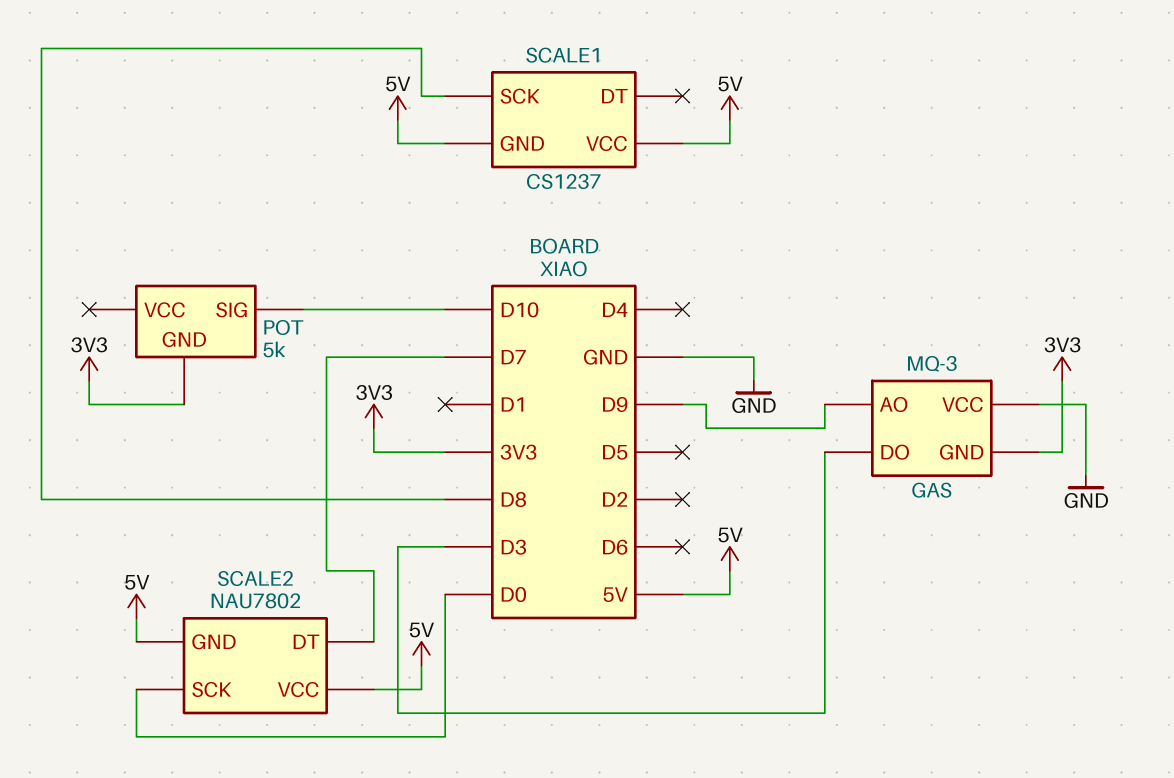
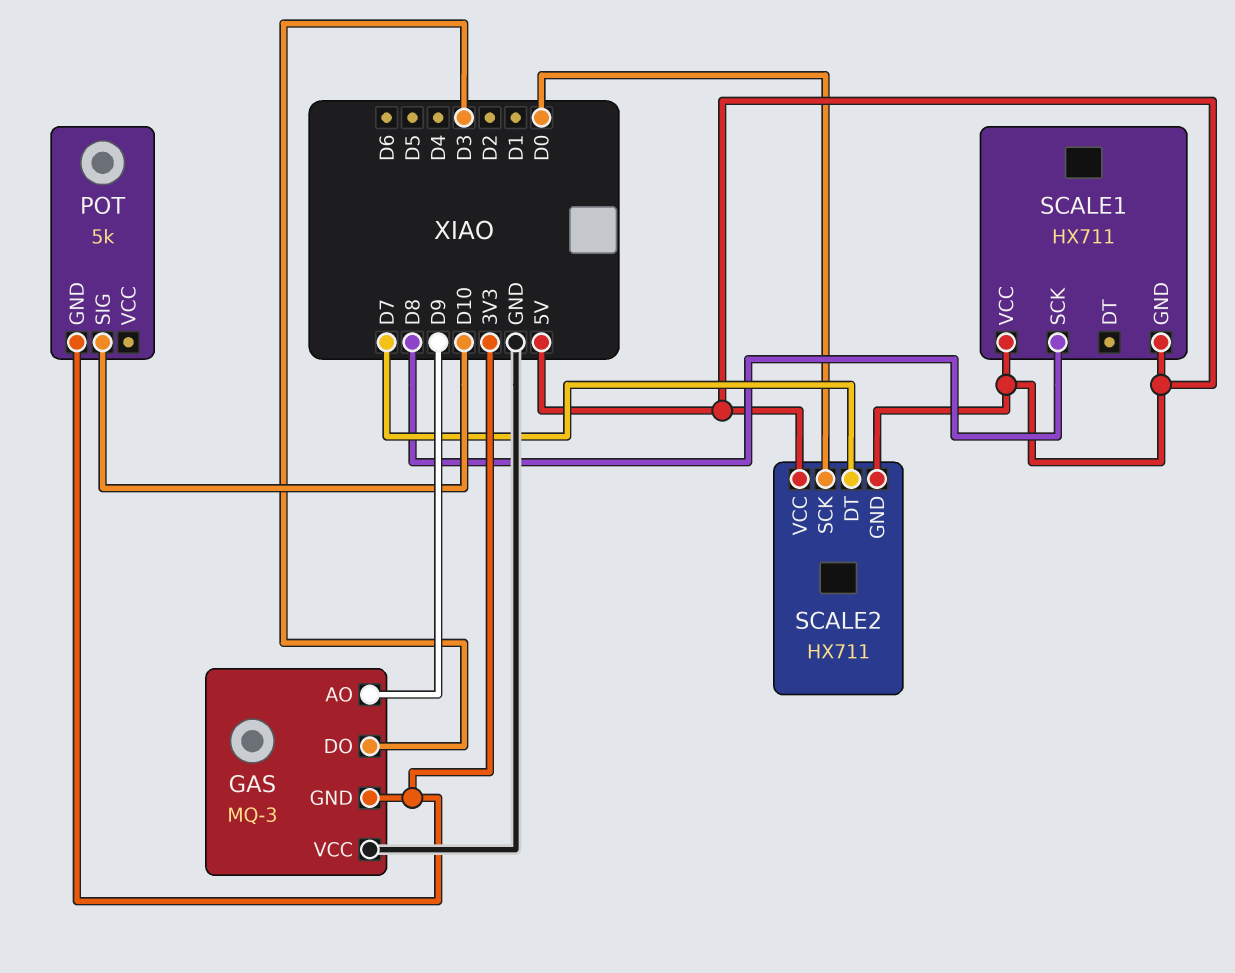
SCALE1: CS1237 -> HX711
SCALE2: NAU7802 -> HX711

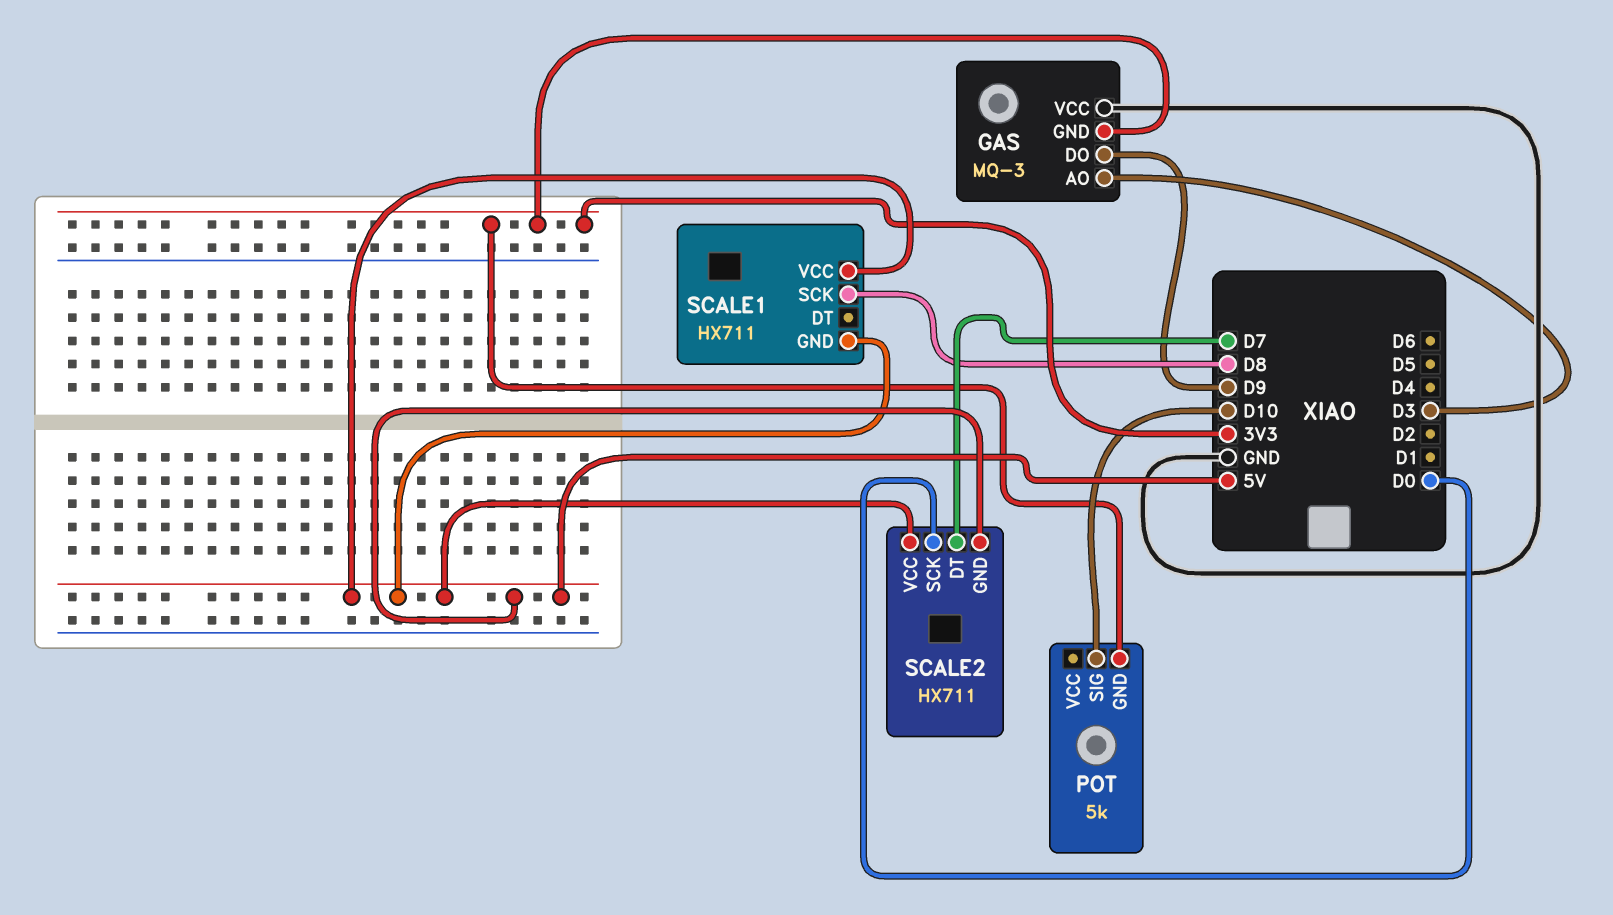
GAS pin AO: D9 -> D3
GAS pin DO: D3 -> D9

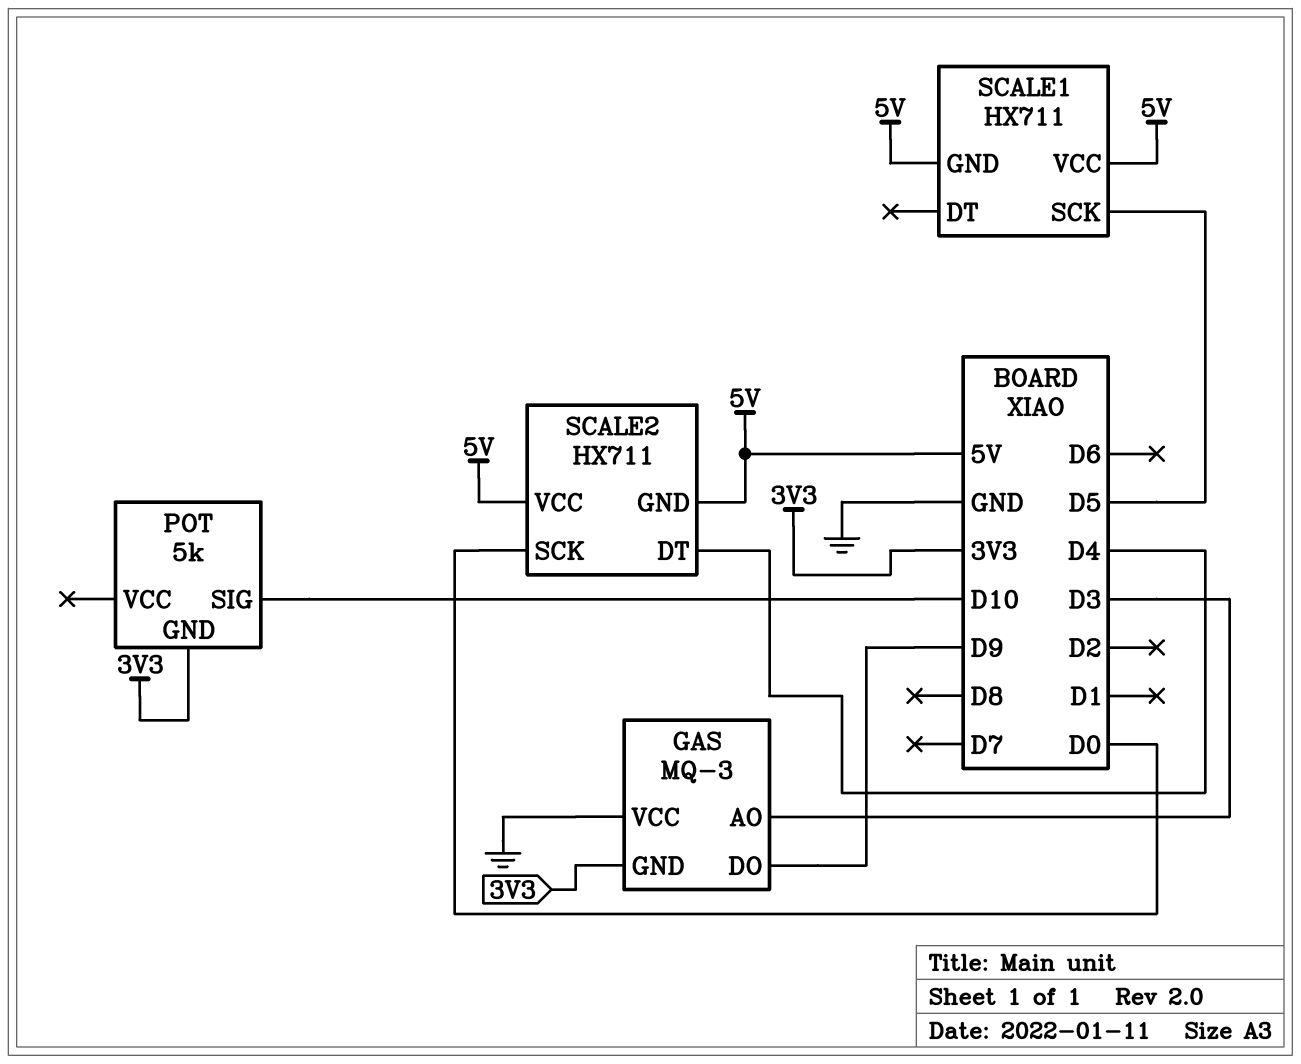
SCALE1 pin SCK: D8 -> D5
SCALE2 pin DT: D7 -> D4

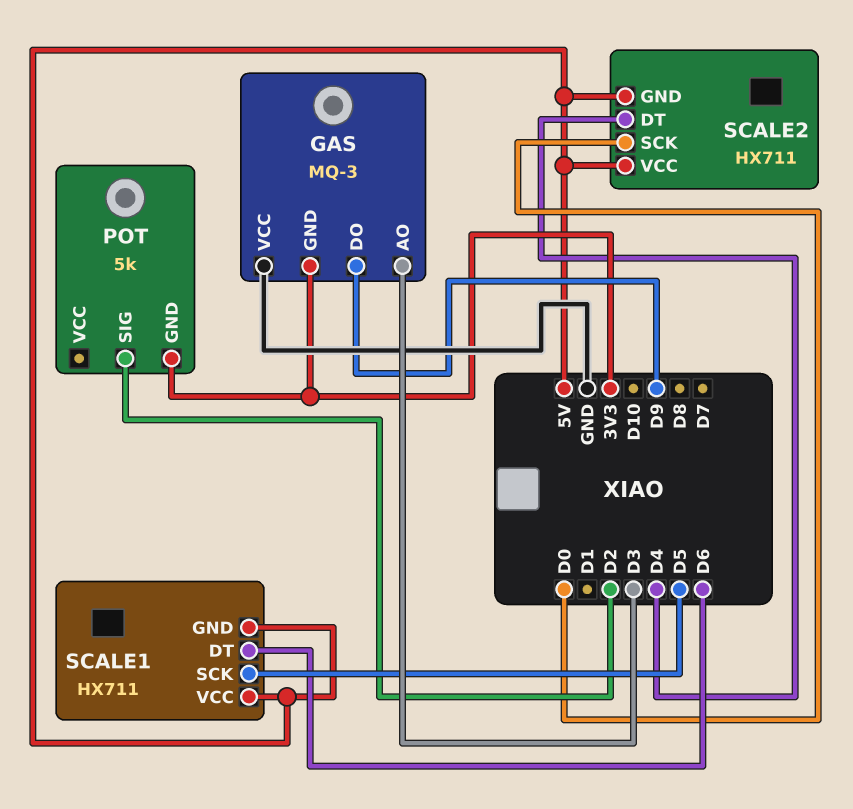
POT pin SIG: D10 -> D2
SCALE1 pin DT: none -> D6

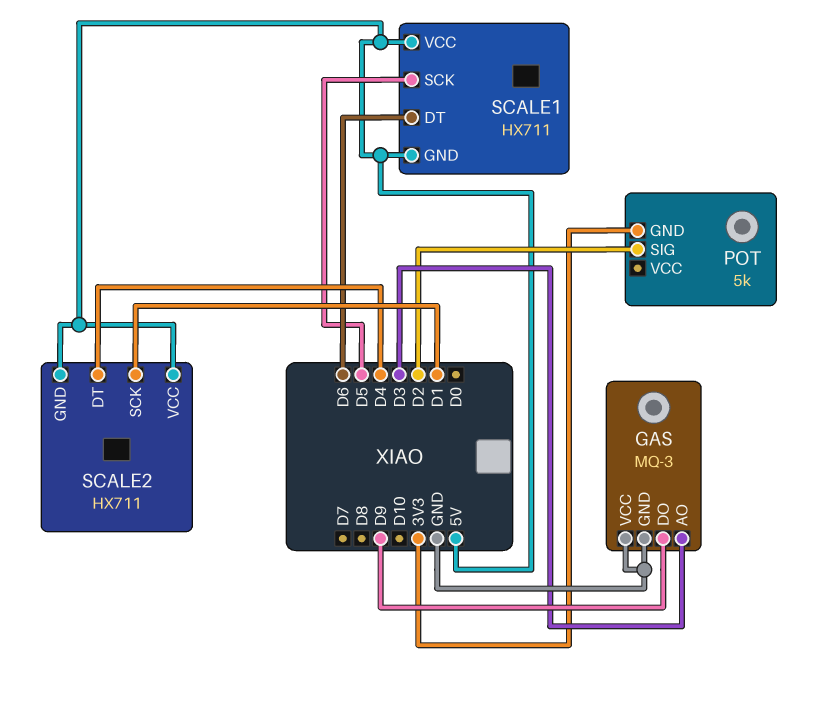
GAS pin GND: 3V3 -> GND
SCALE2 pin SCK: D0 -> D1

